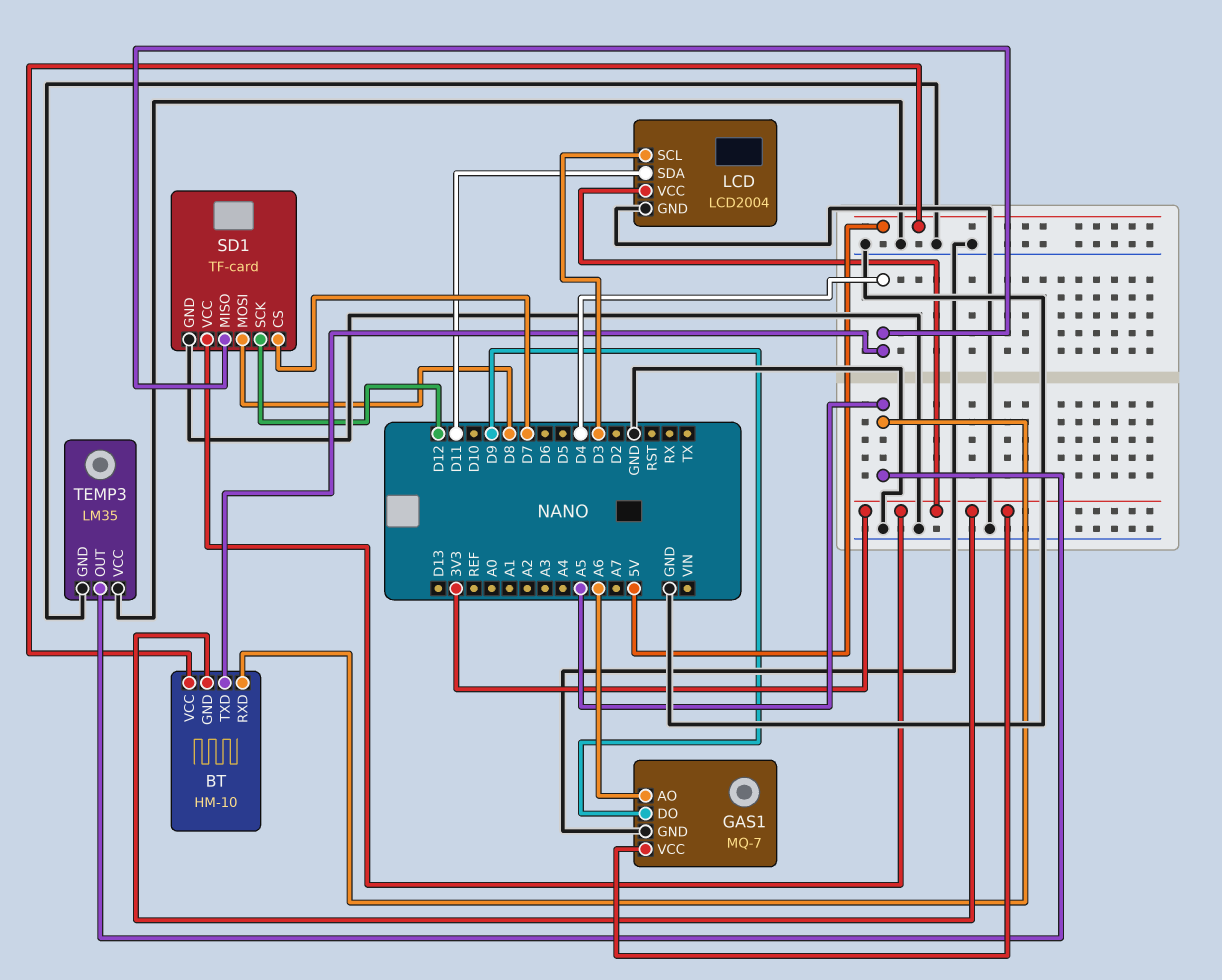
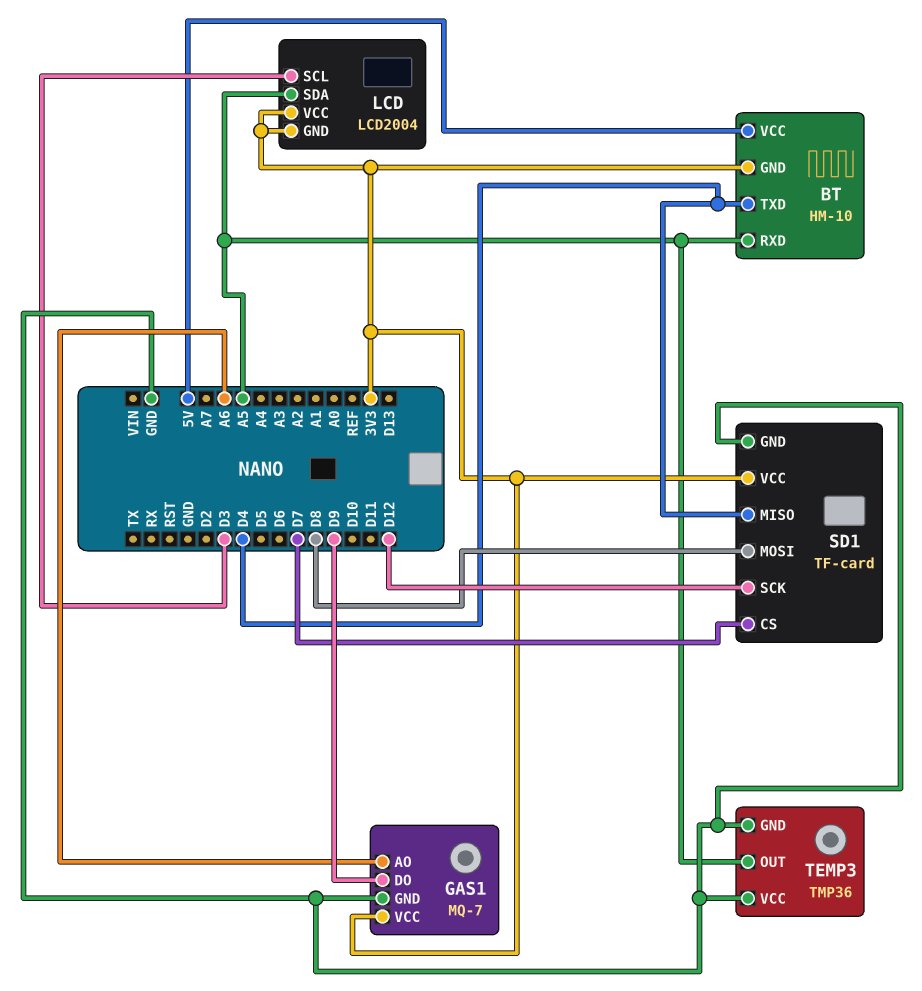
LCD pin GND: GND -> 3V3
LCD pin SDA: D11 -> A5
TEMP3: LM35 -> TMP36

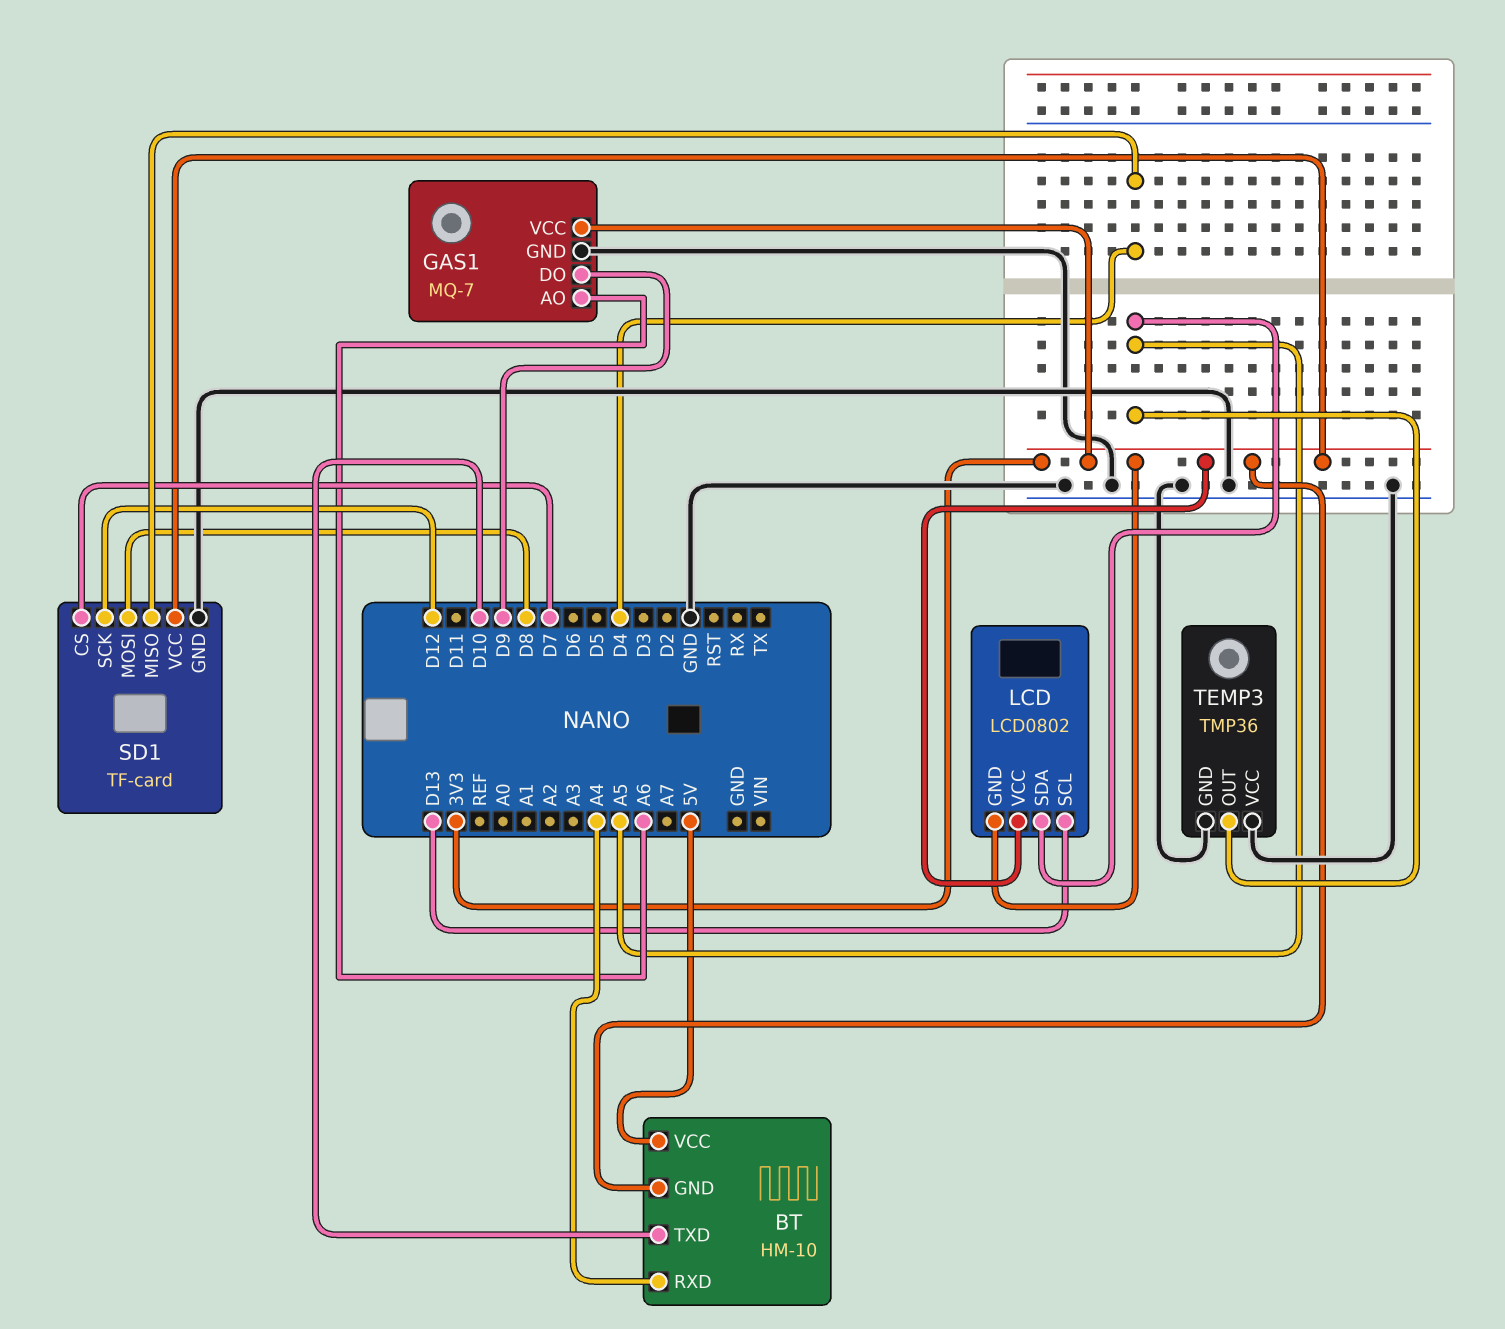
BT pin RXD: A5 -> A4
BT pin TXD: D4 -> D10
LCD: LCD2004 -> LCD0802
LCD pin SCL: D3 -> D13

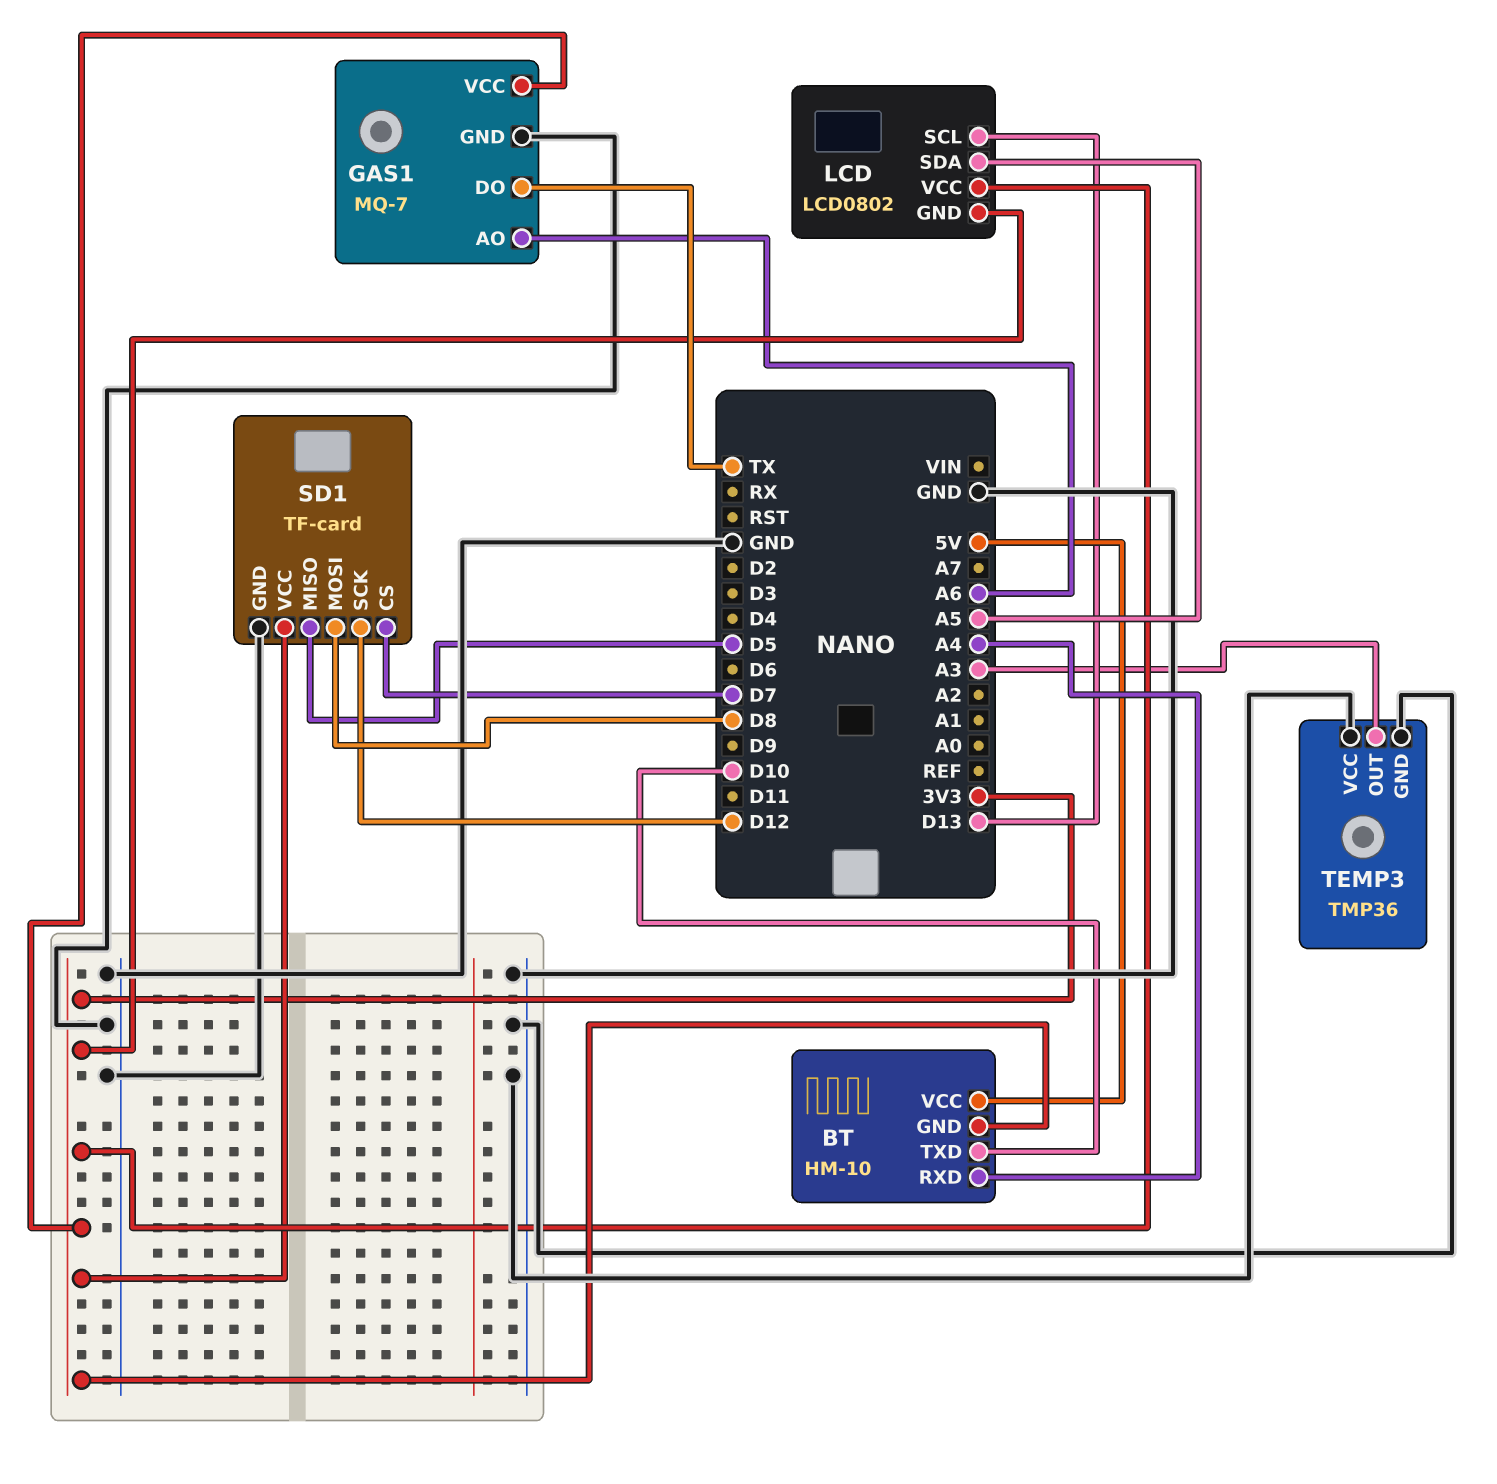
GAS1 pin DO: D9 -> TX
SD1 pin MISO: D4 -> D5
TEMP3 pin OUT: A5 -> A3

